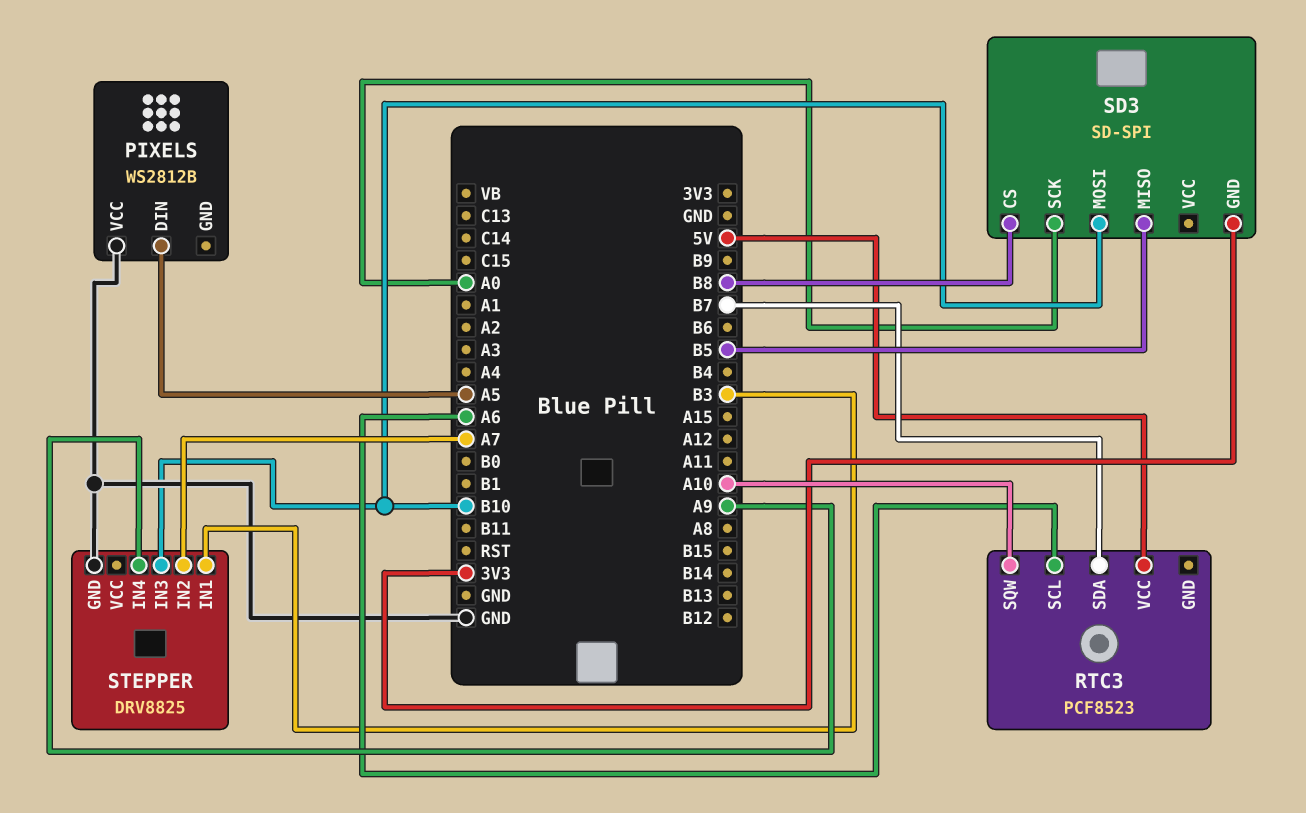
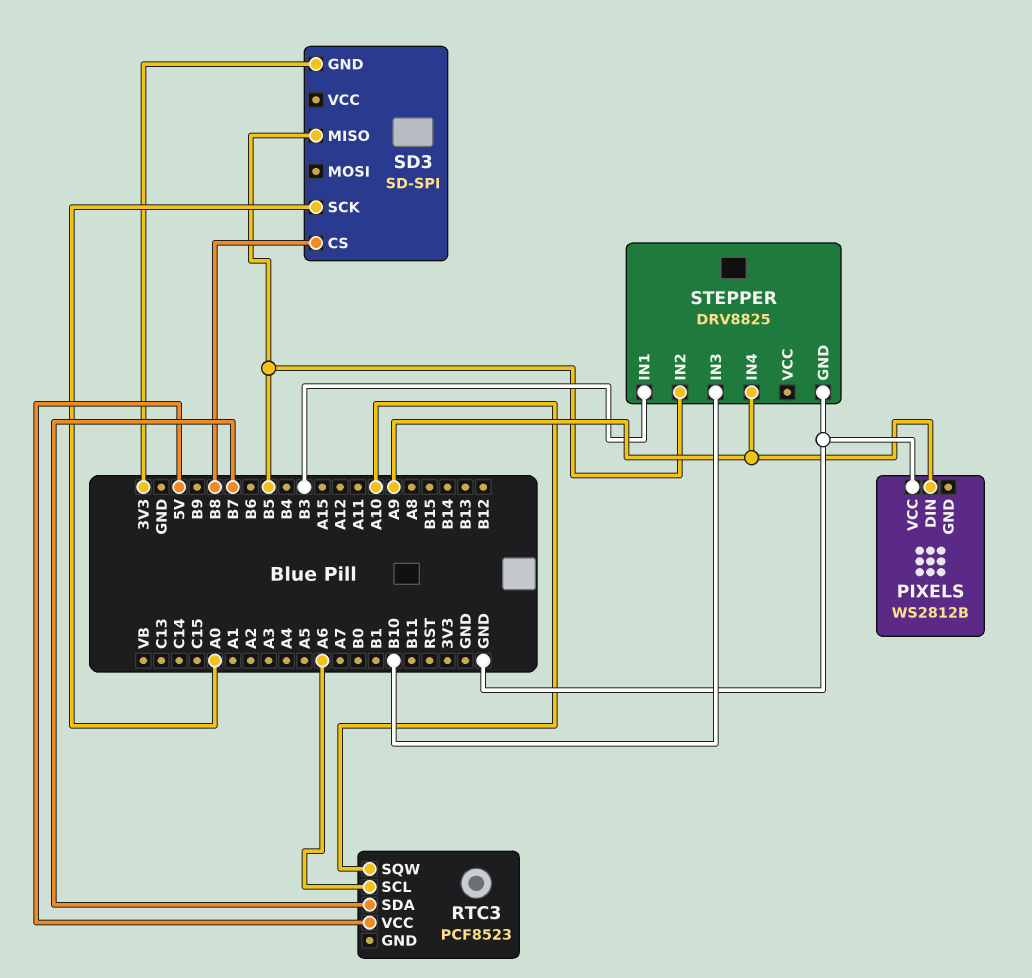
PIXELS pin DIN: A5 -> A9
SD3 pin MOSI: B10 -> none
STEPPER pin IN2: A7 -> B5

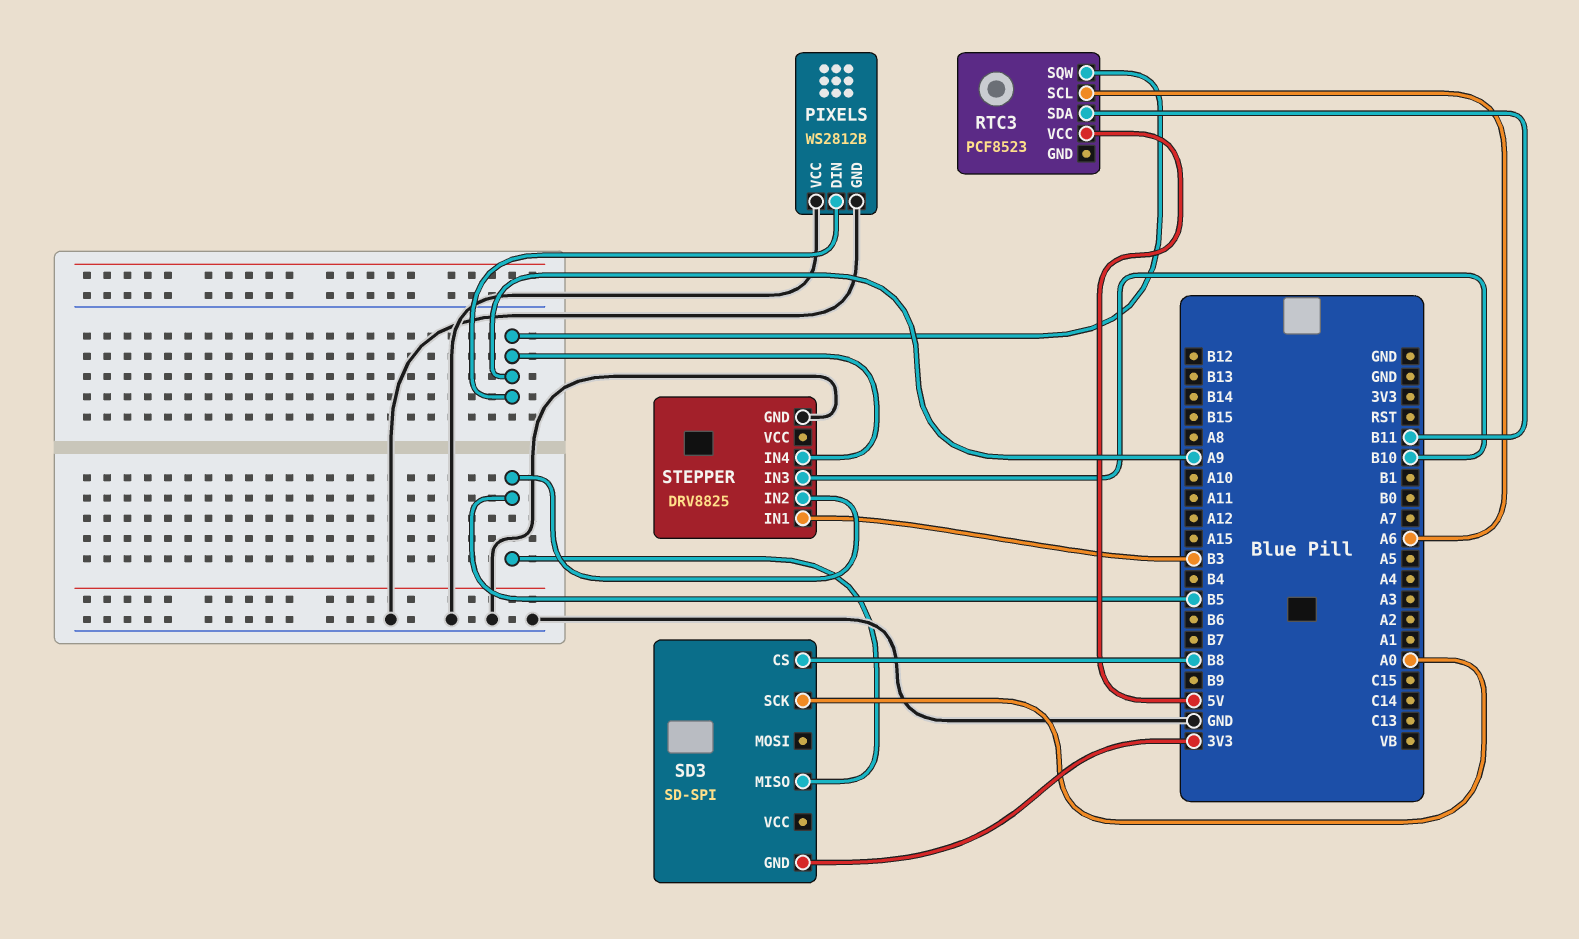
PIXELS pin GND: none -> GND
RTC3 pin SDA: B7 -> B11
RTC3 pin SQW: A10 -> A9

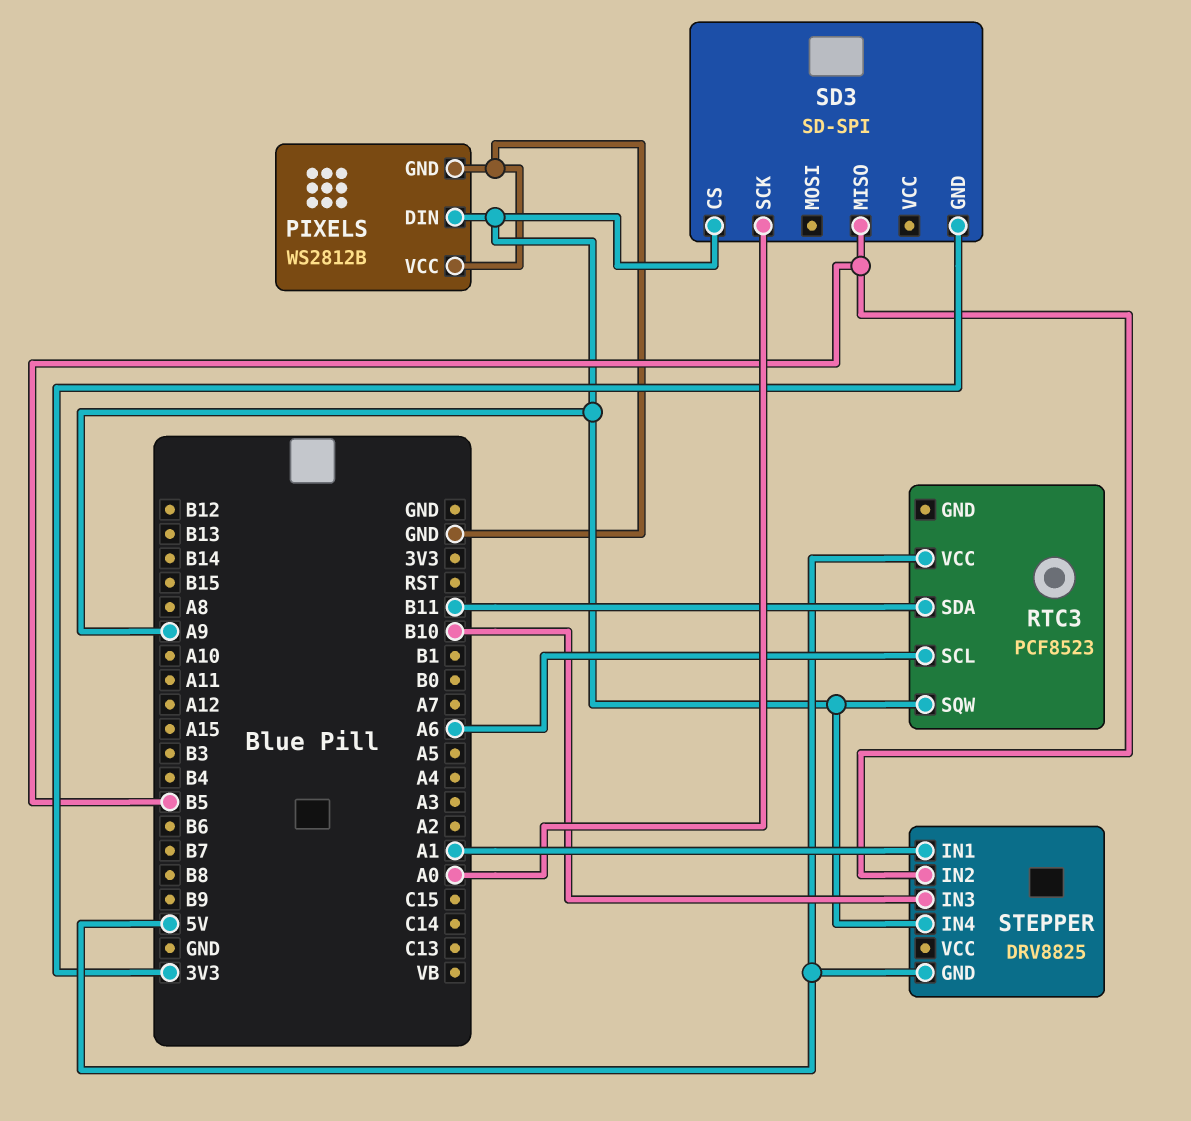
SD3 pin CS: B8 -> A9
STEPPER pin GND: GND -> 5V
STEPPER pin IN1: B3 -> A1

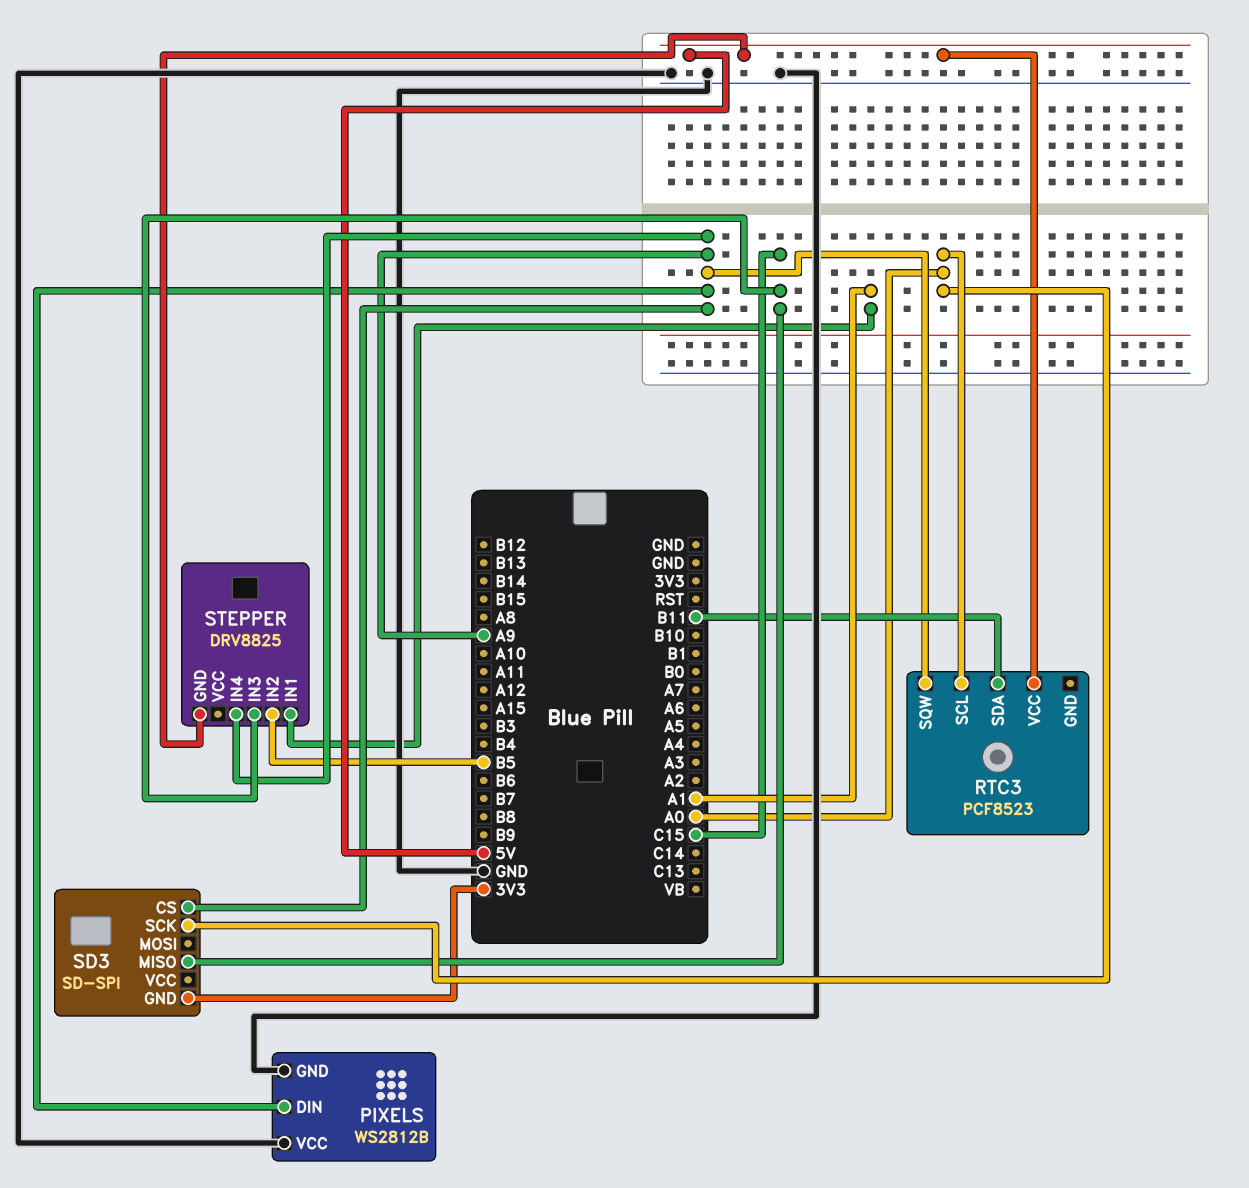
RTC3 pin SCL: A6 -> A0
SD3 pin MISO: B5 -> C15
STEPPER pin IN3: B10 -> C15

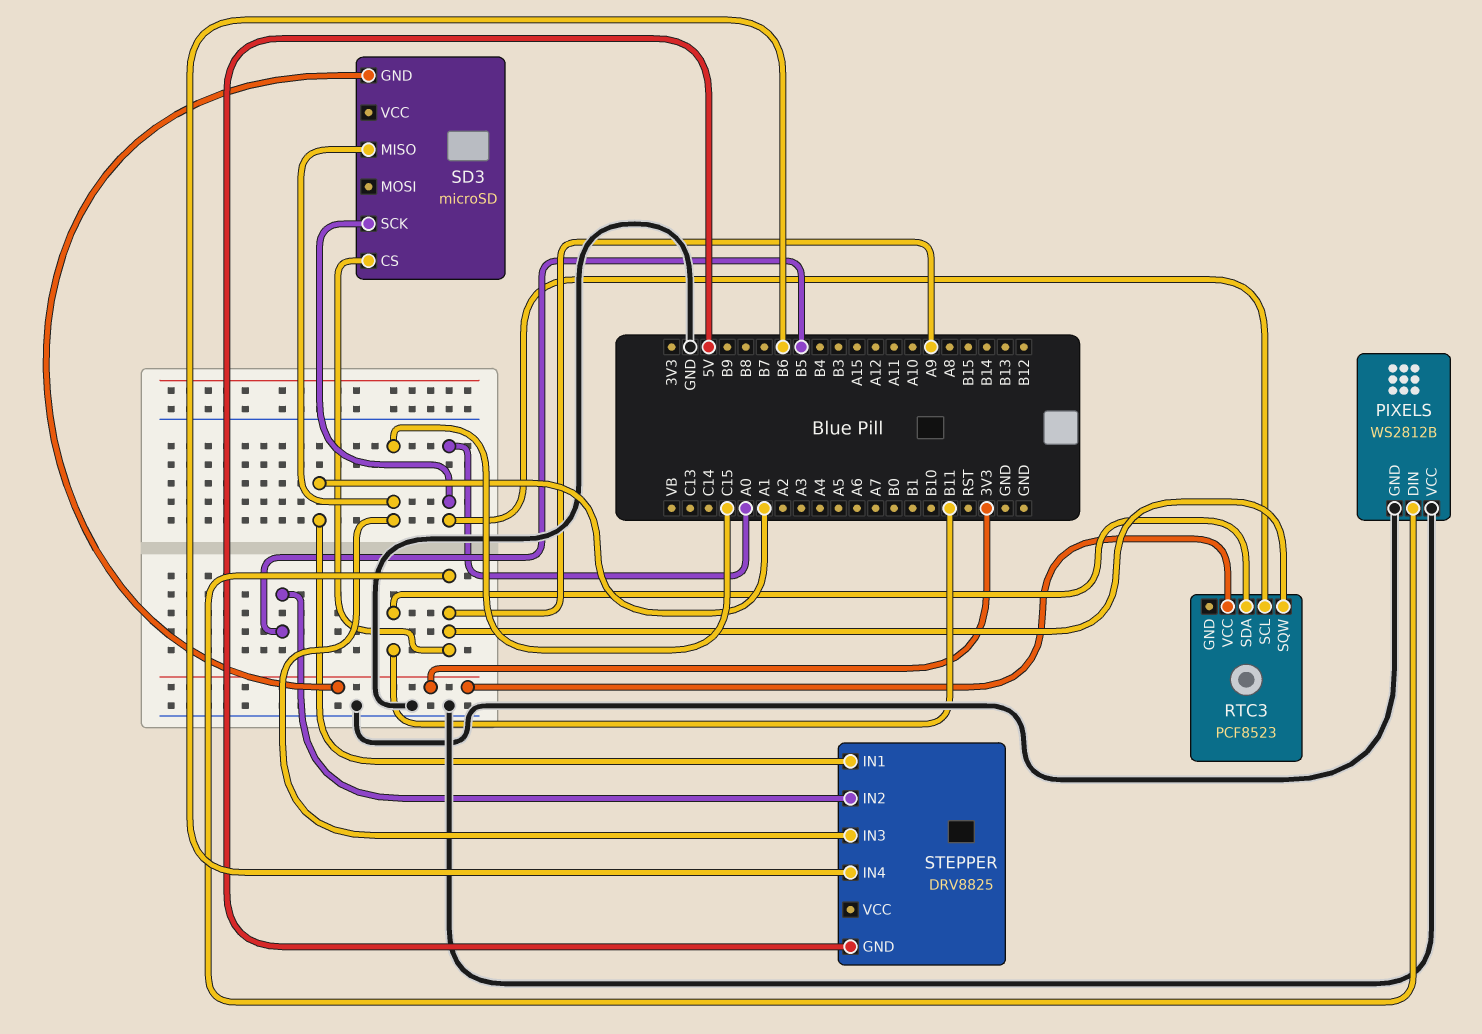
RTC3 pin VCC: 5V -> 3V3
SD3: SD-SPI -> microSD
STEPPER pin IN4: A9 -> B6

